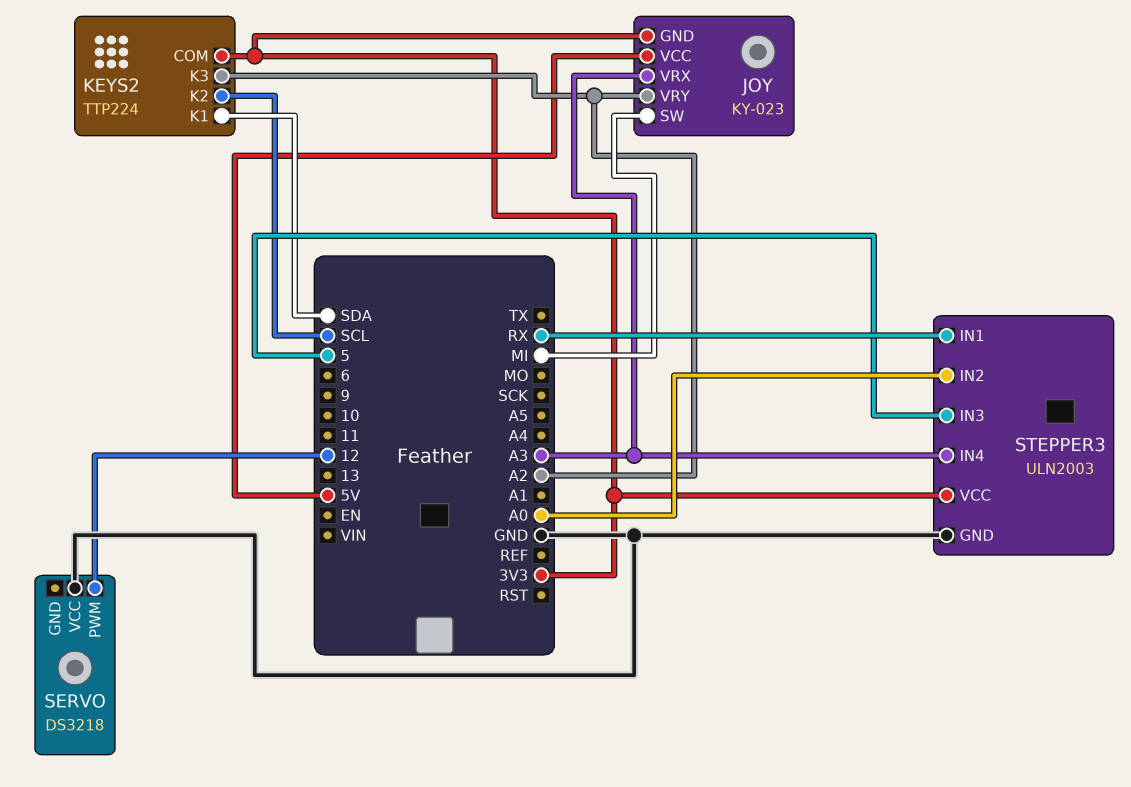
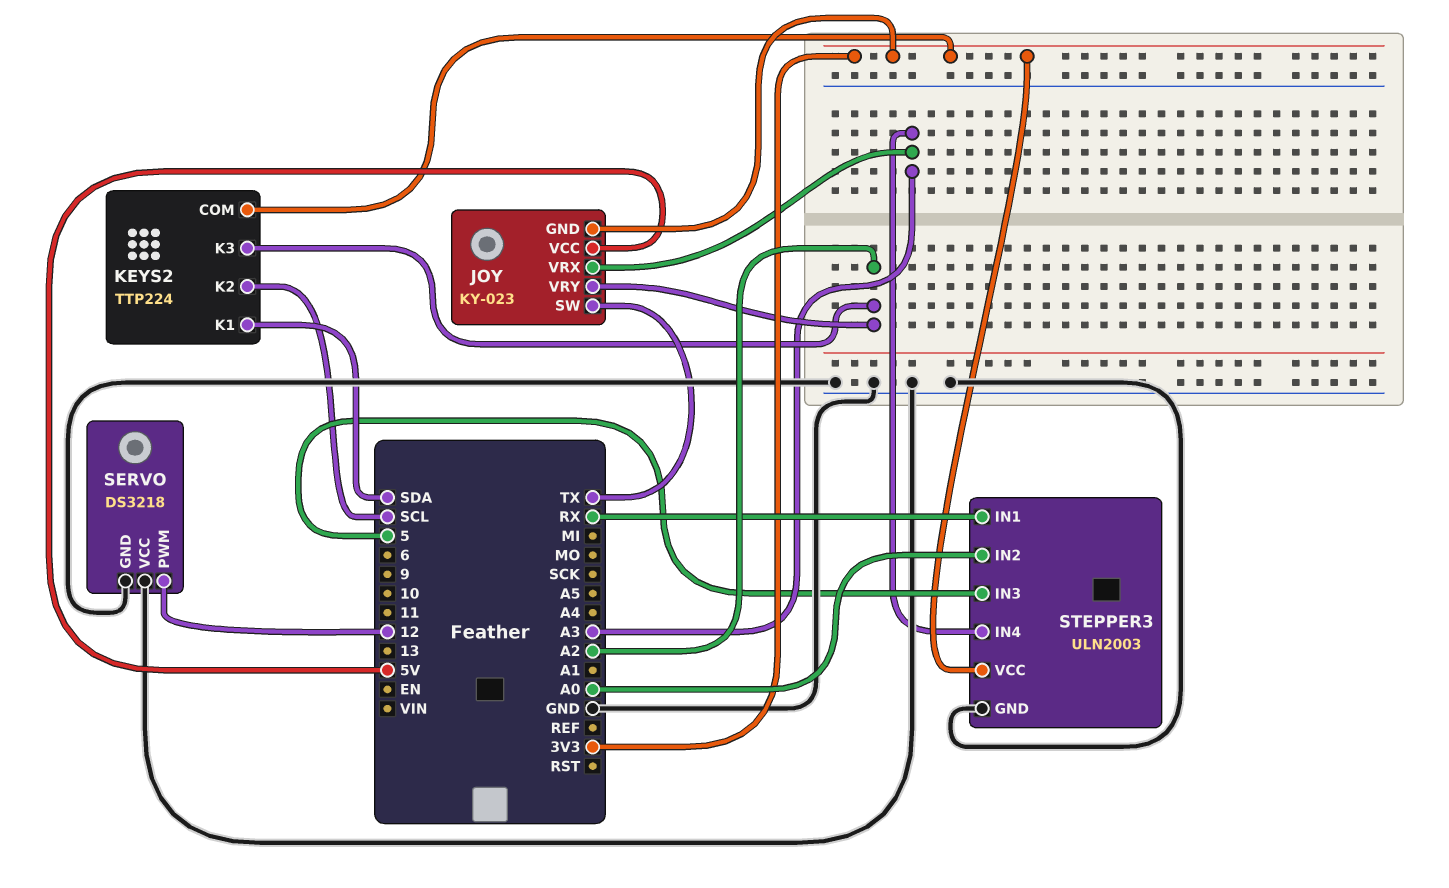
JOY pin SW: MI -> TX
SERVO pin GND: none -> GND

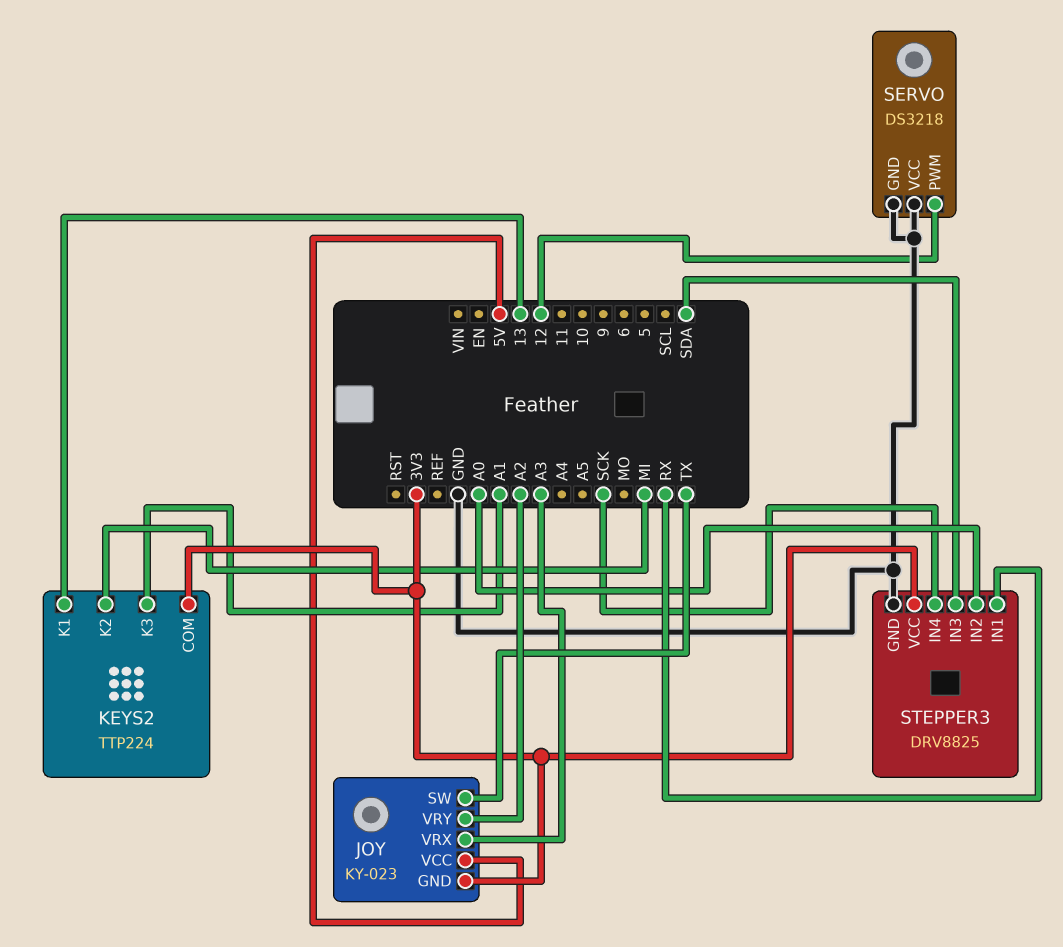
KEYS2 pin K1: SDA -> 13
KEYS2 pin K2: SCL -> MI
KEYS2 pin K3: A2 -> A1
STEPPER3: ULN2003 -> DRV8825
STEPPER3 pin IN3: 5 -> SDA
STEPPER3 pin IN4: A3 -> SCK

